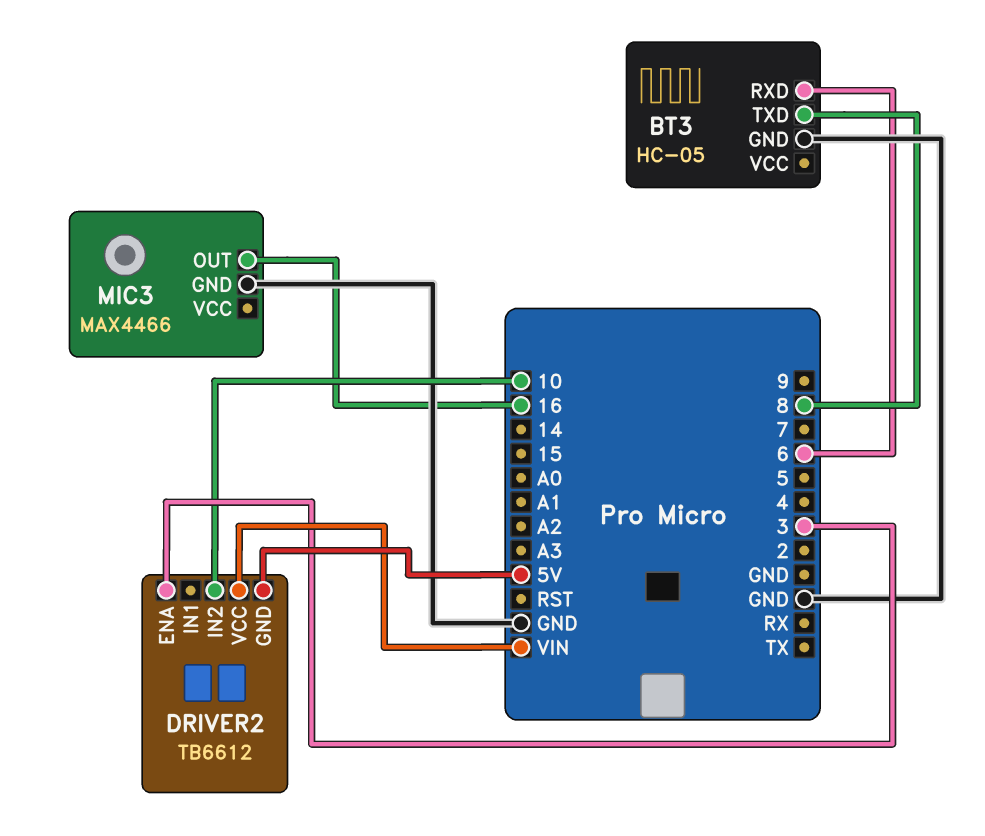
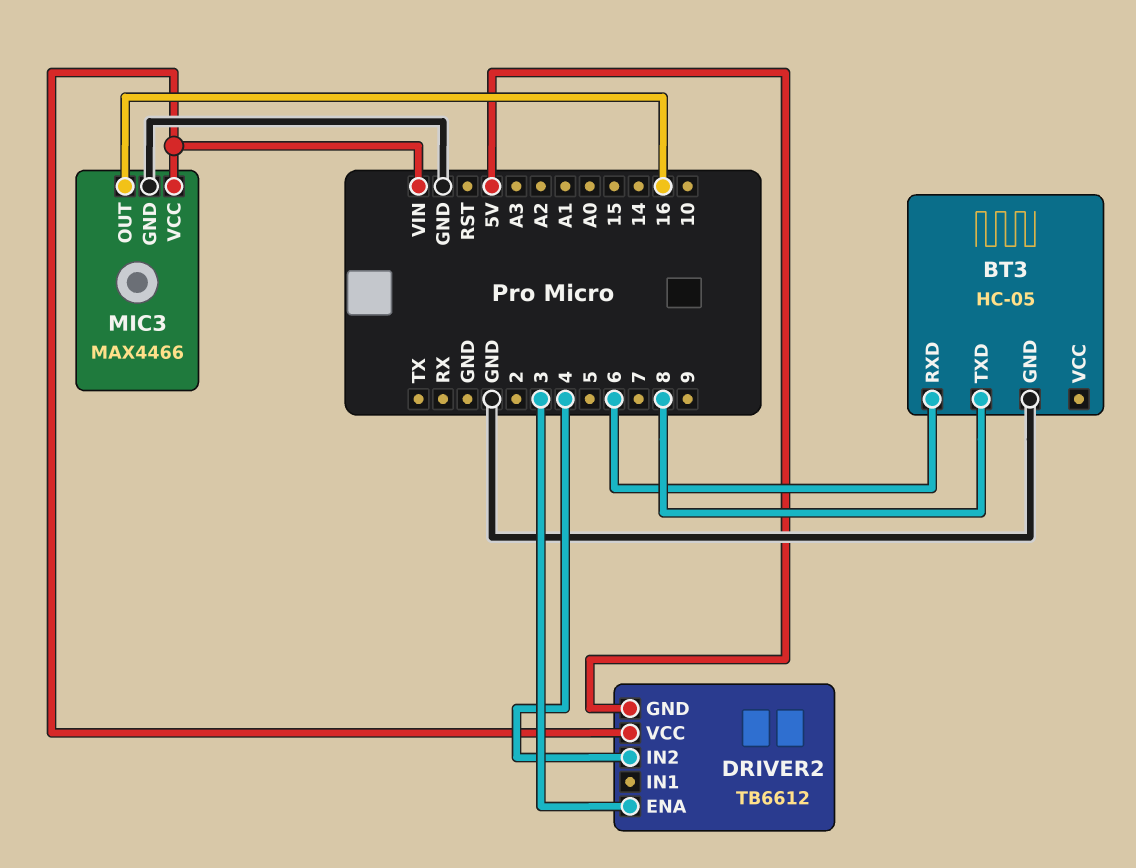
DRIVER2 pin IN2: 10 -> 4
MIC3 pin VCC: none -> VIN

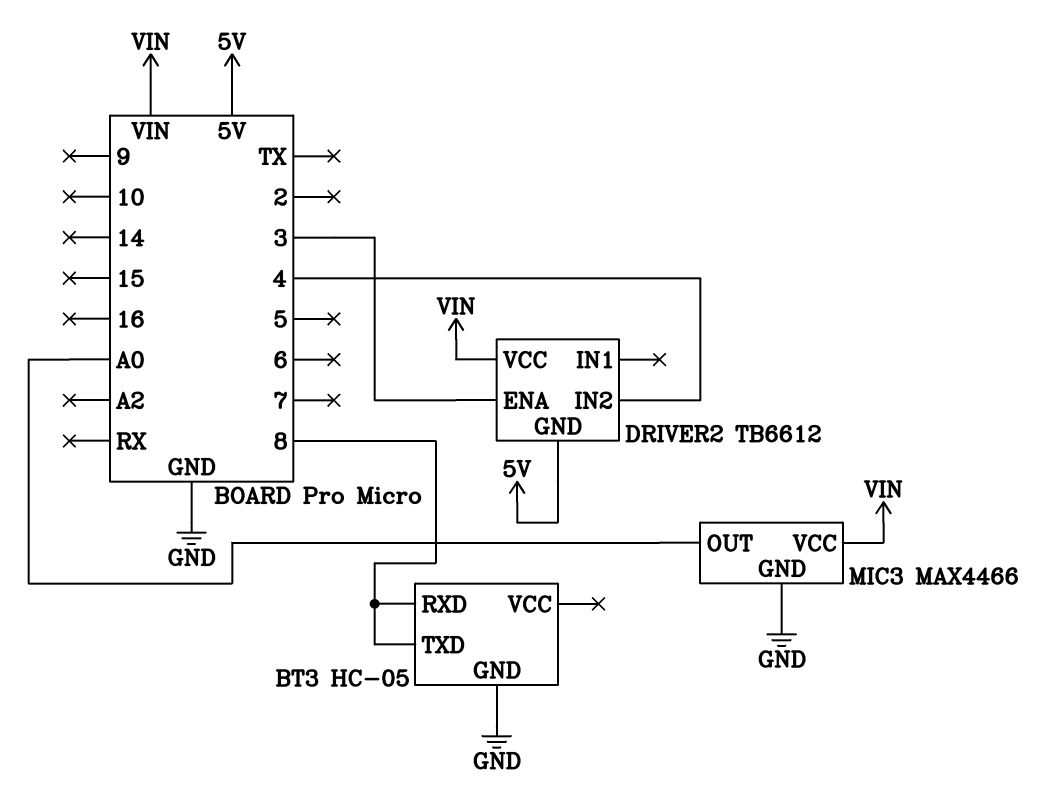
BT3 pin RXD: 6 -> 8
MIC3 pin OUT: 16 -> A0

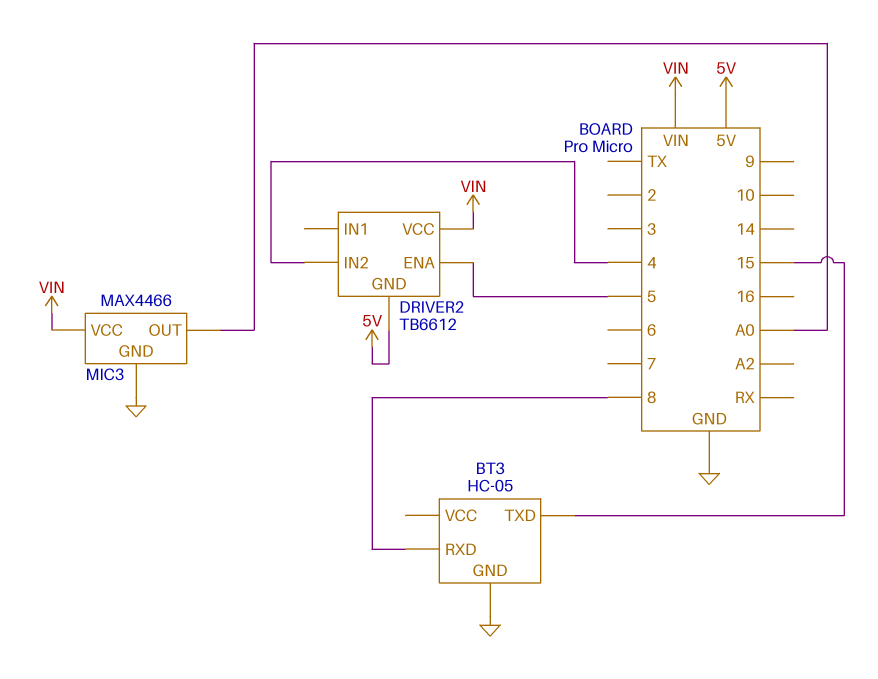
BT3 pin TXD: 8 -> 15
DRIVER2 pin ENA: 3 -> 5

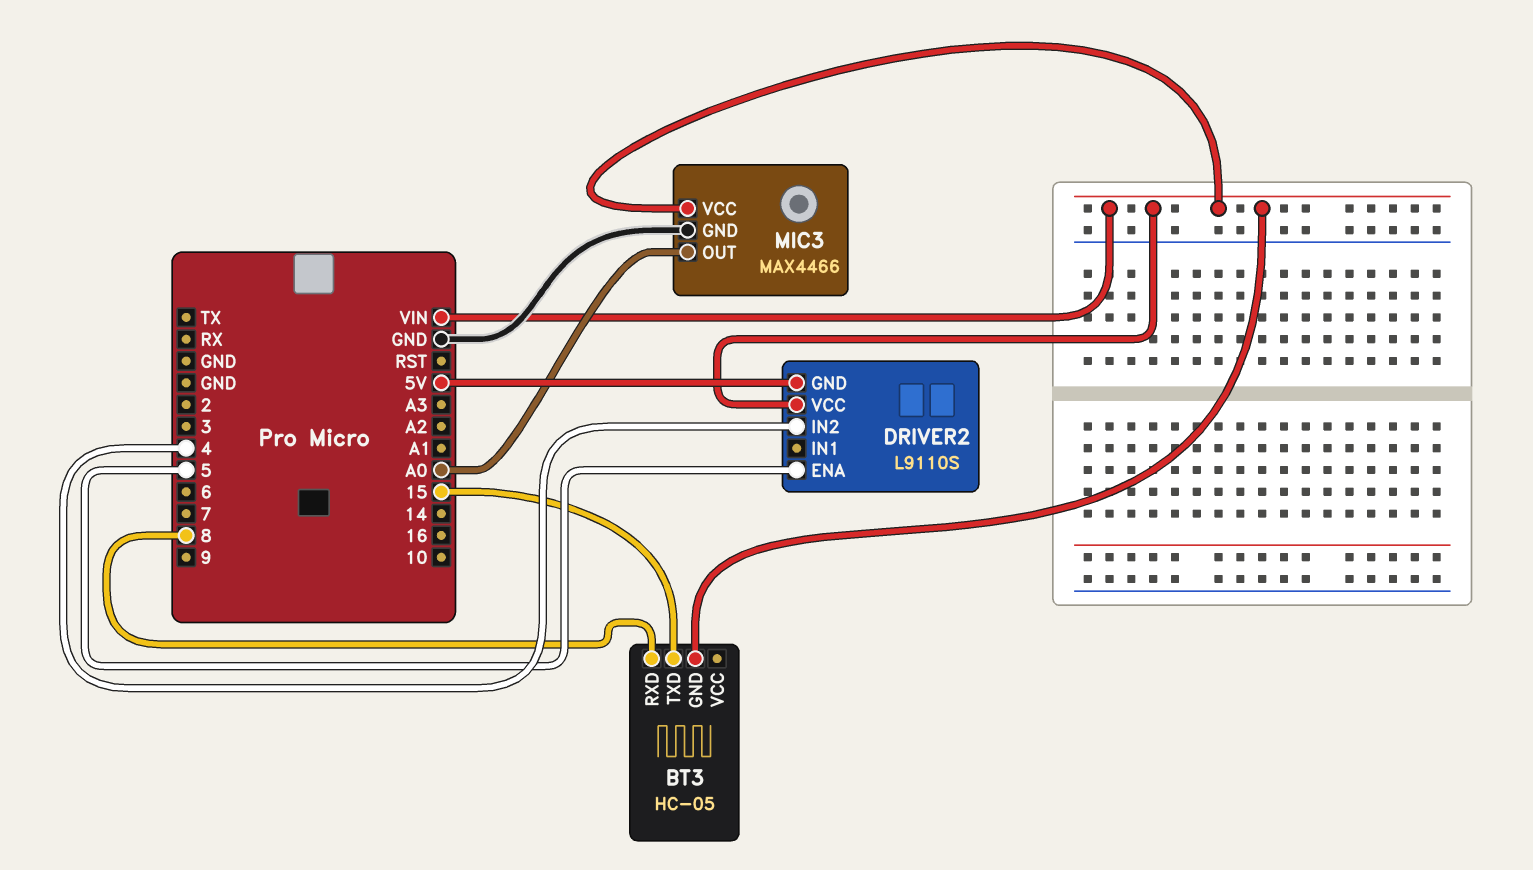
BT3 pin GND: GND -> VIN
DRIVER2: TB6612 -> L9110S

